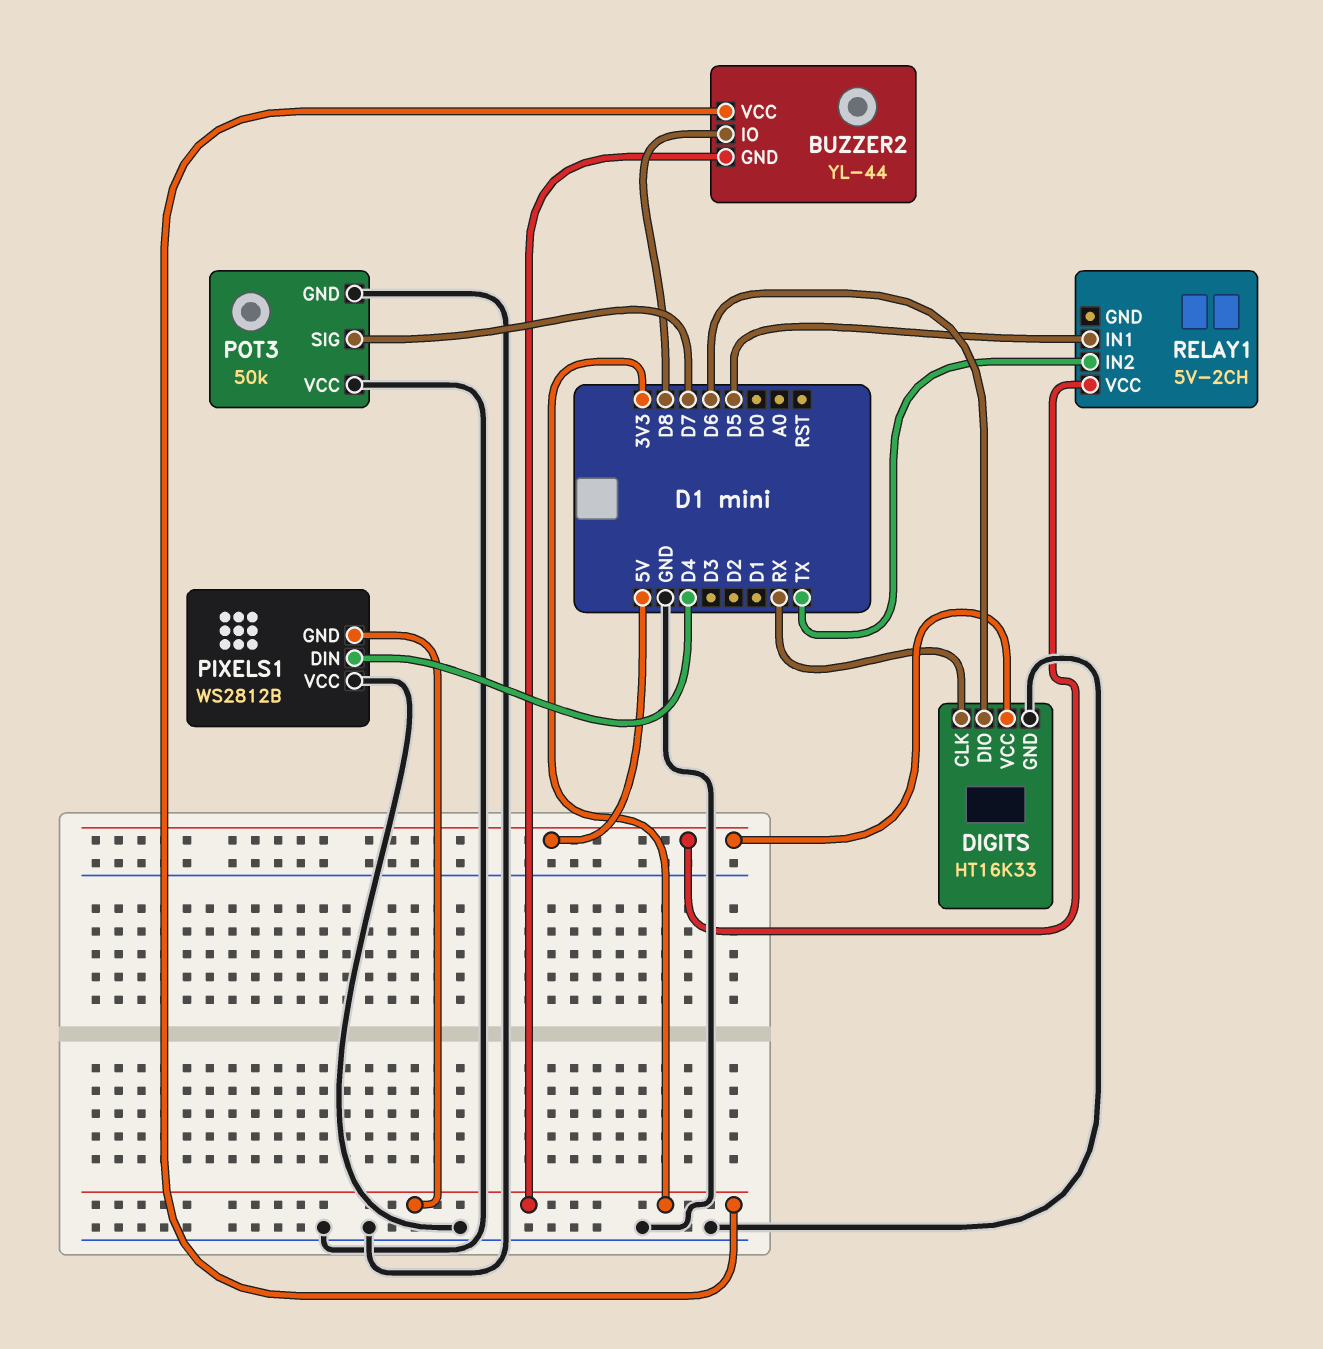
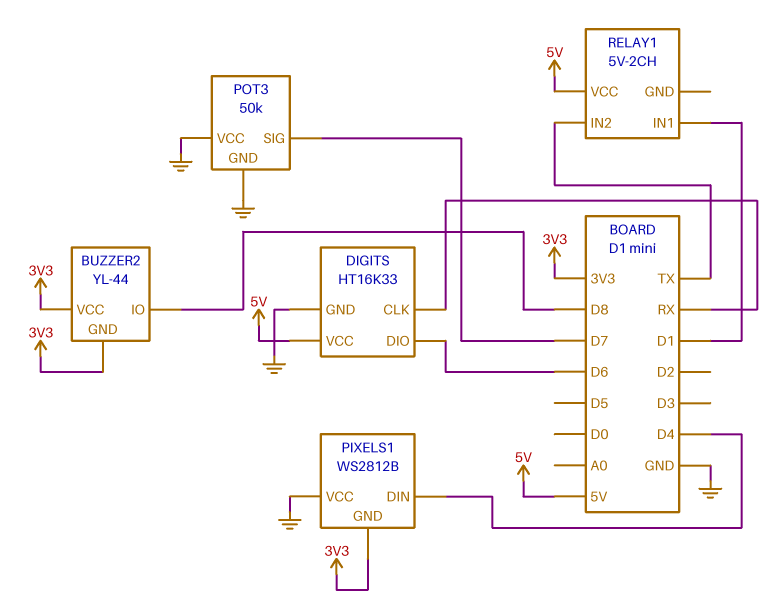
RELAY1 pin IN1: D5 -> D1

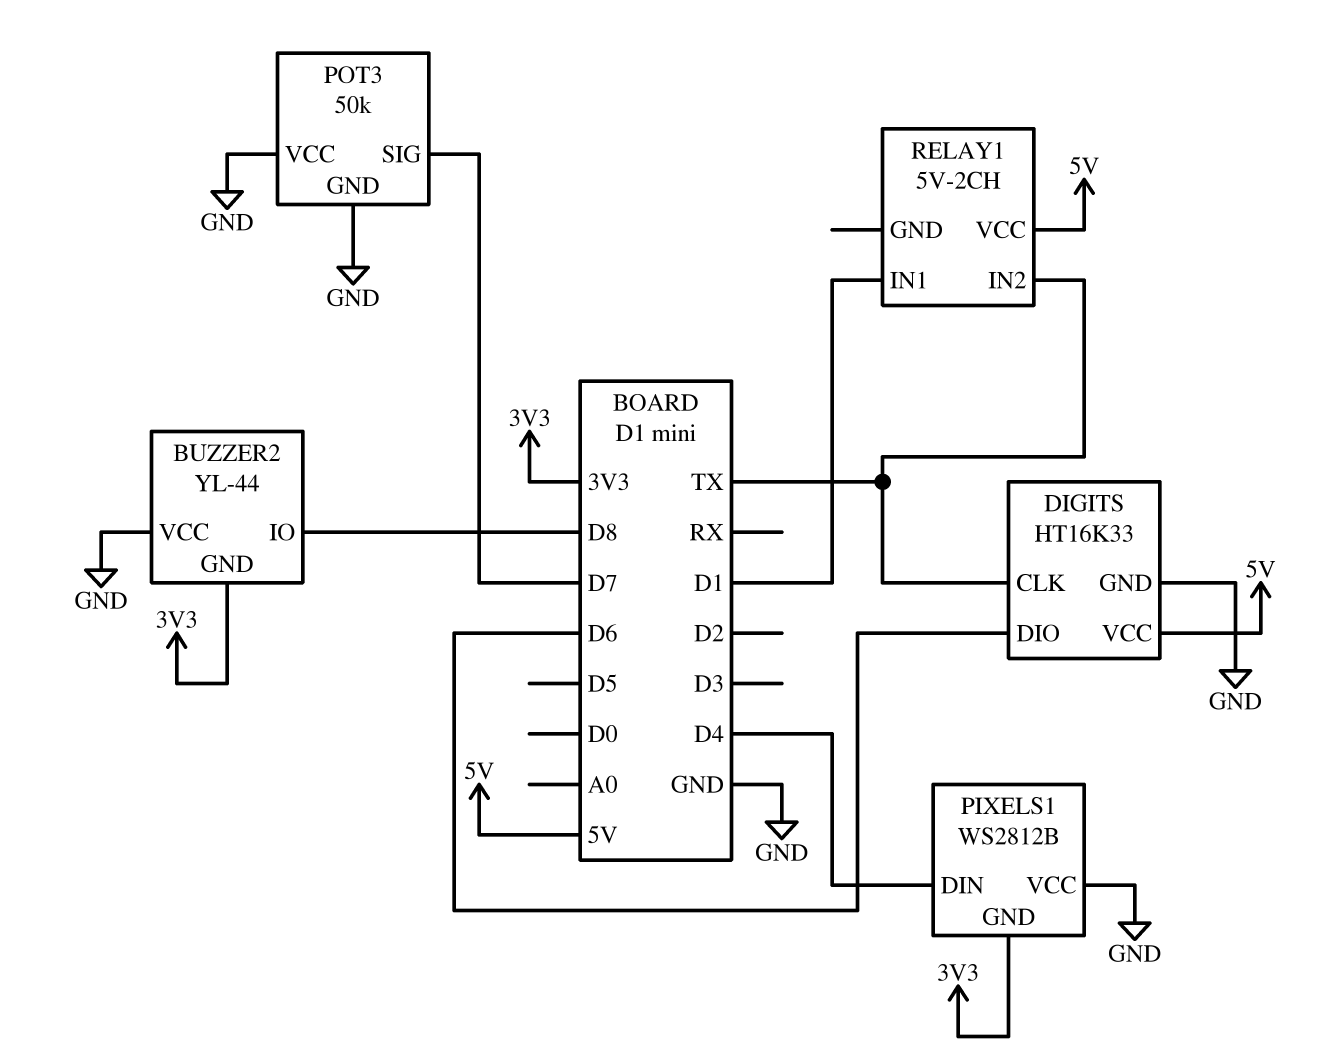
BUZZER2 pin VCC: 3V3 -> GND
DIGITS pin CLK: RX -> TX

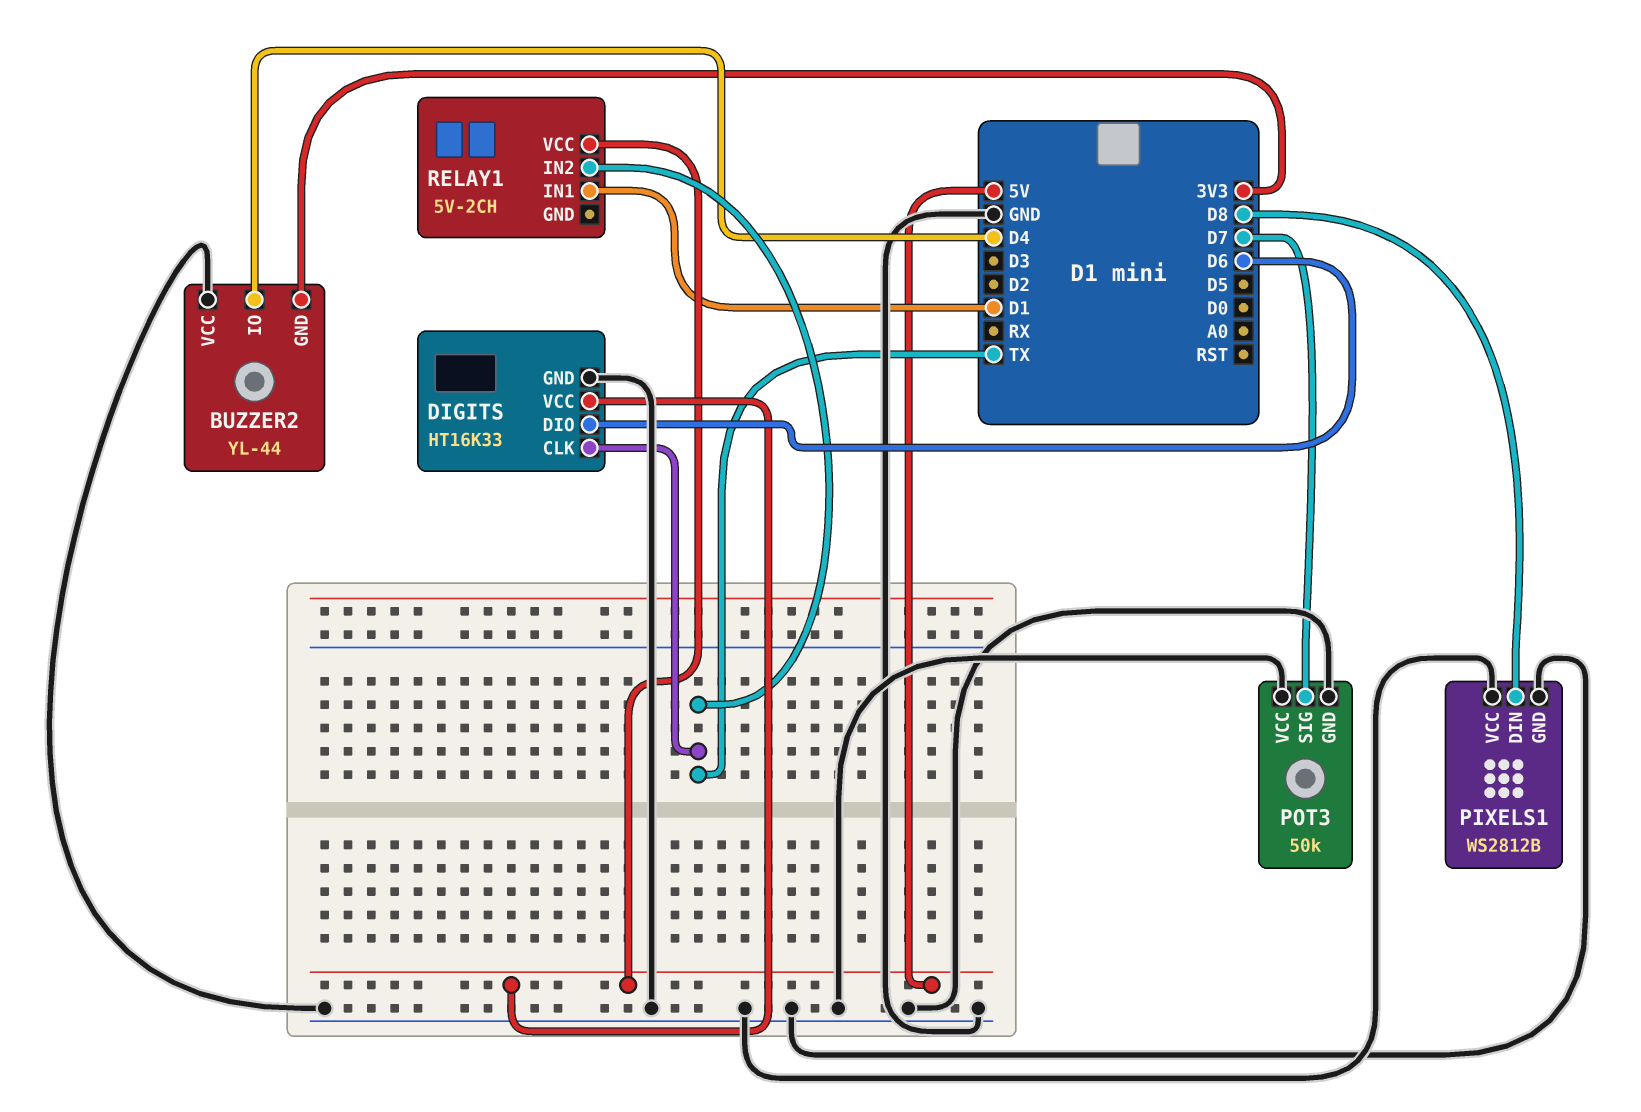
BUZZER2 pin IO: D8 -> D4
PIXELS1 pin DIN: D4 -> D8
PIXELS1 pin GND: 3V3 -> GND

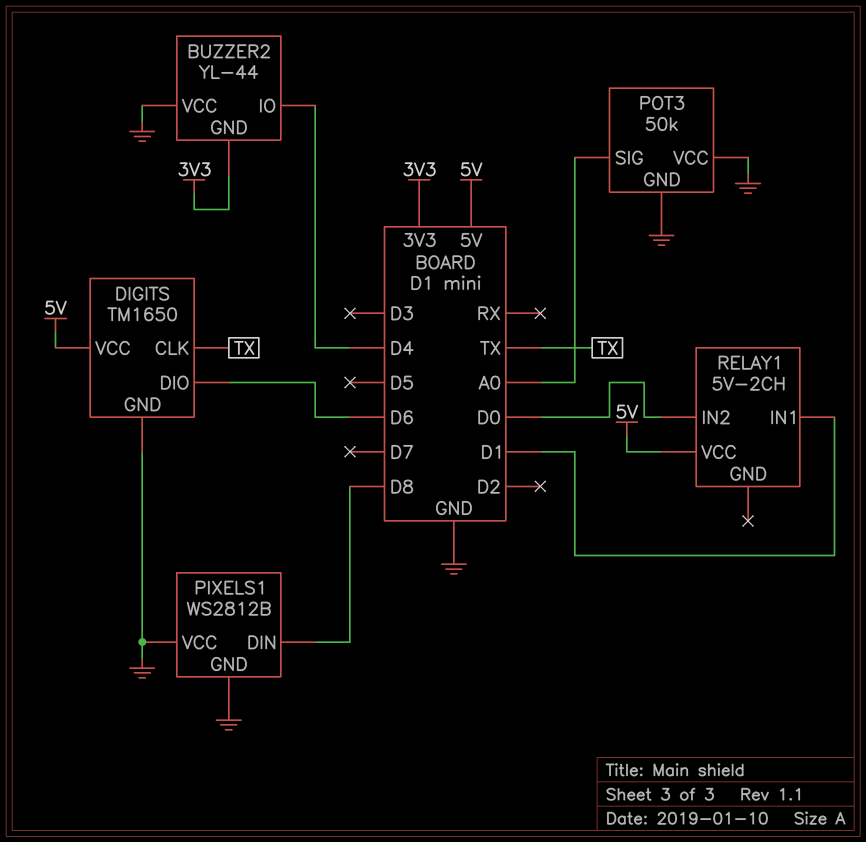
DIGITS: HT16K33 -> TM1650
POT3 pin SIG: D7 -> A0
RELAY1 pin IN2: TX -> D0

